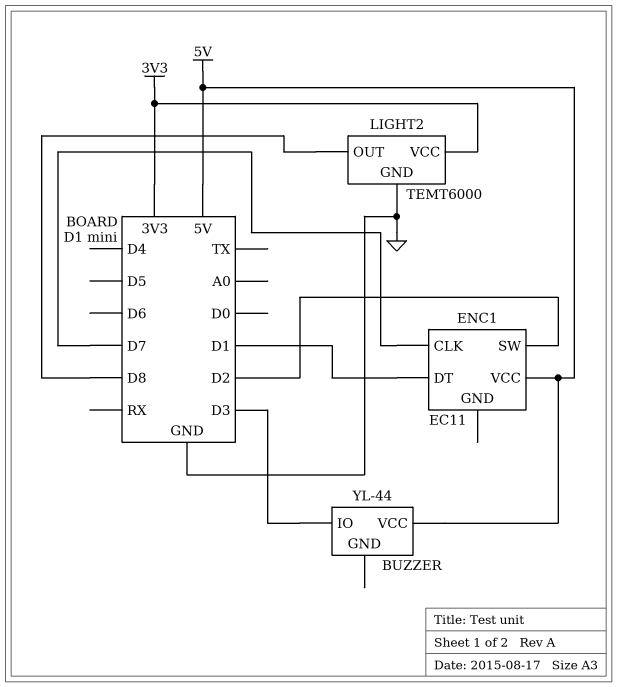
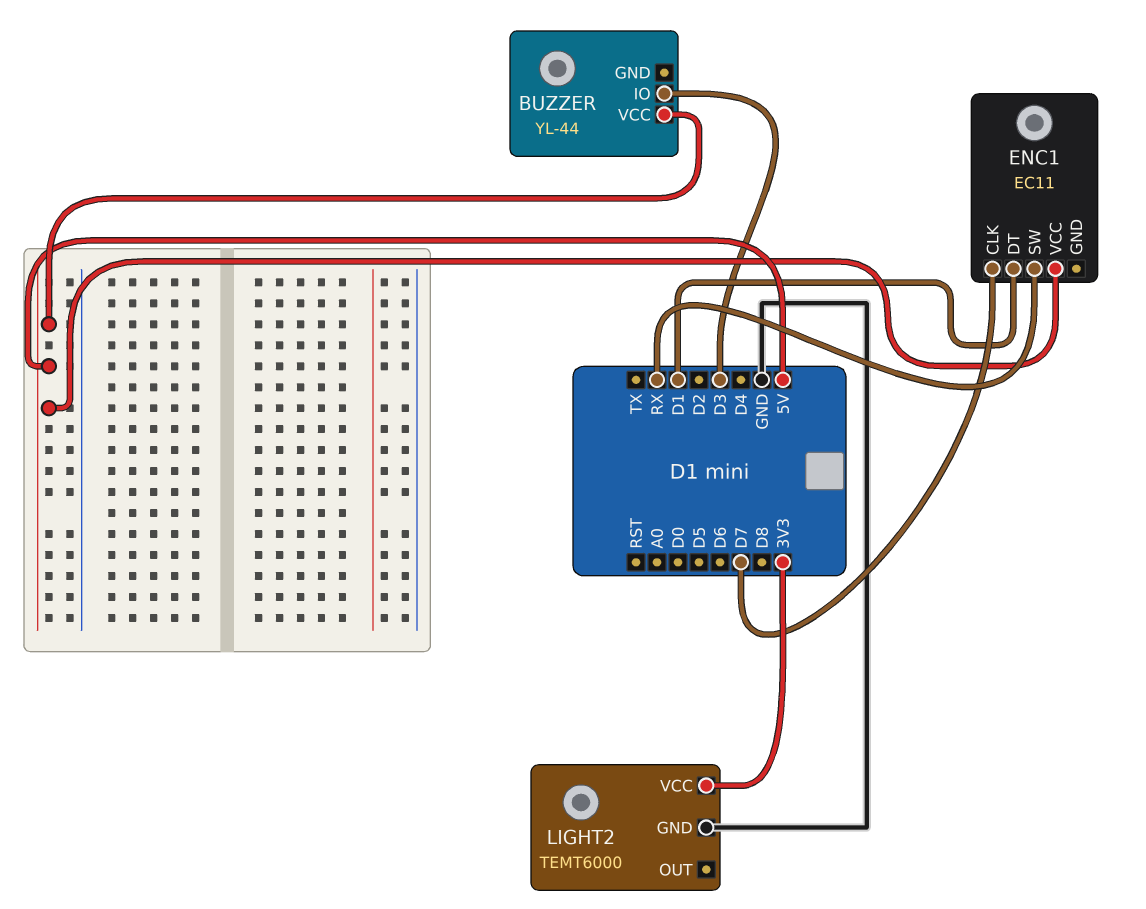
ENC1 pin SW: D2 -> RX
LIGHT2 pin OUT: D8 -> none

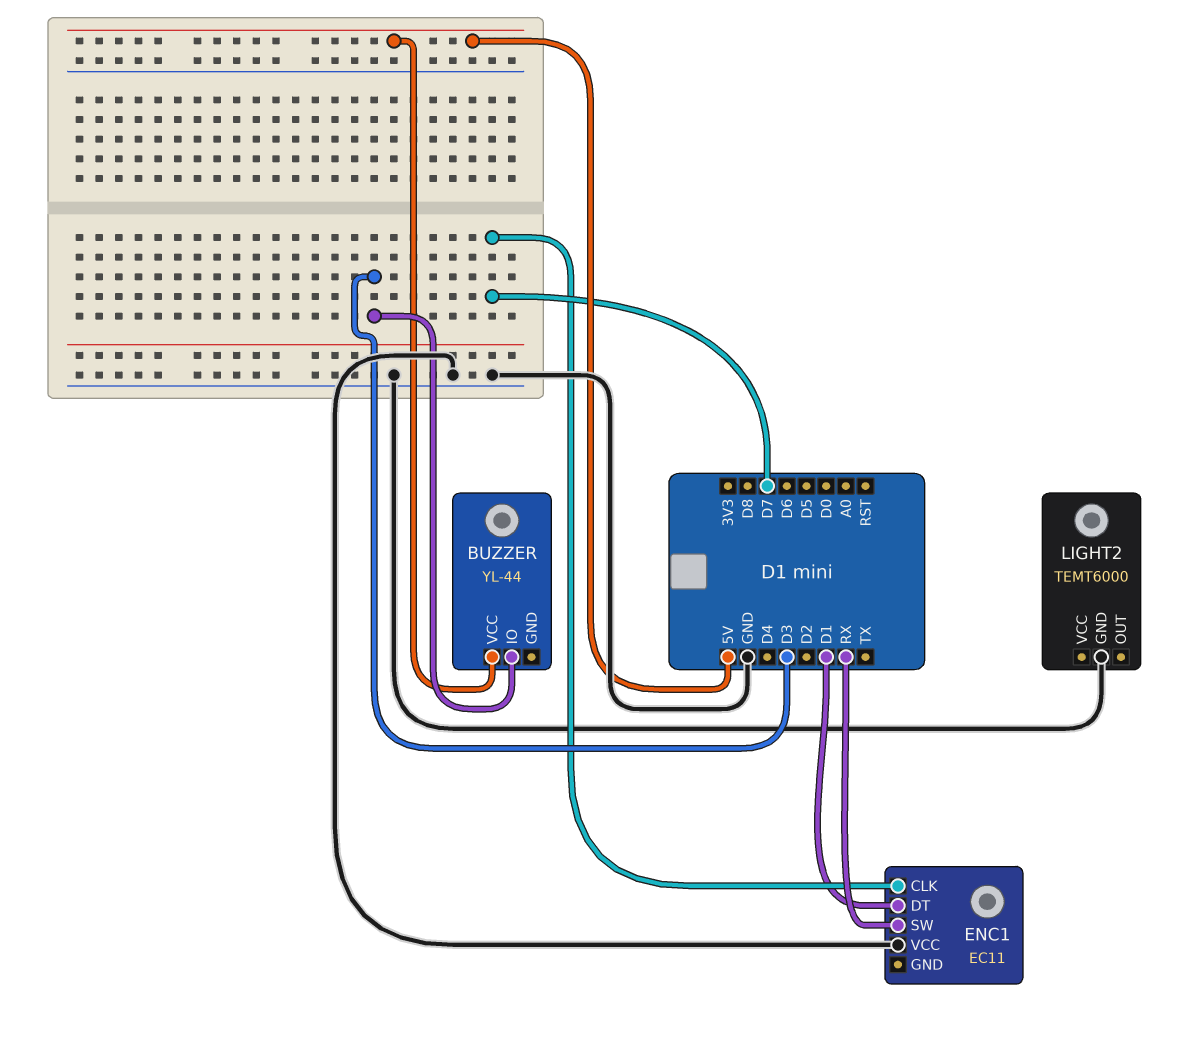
ENC1 pin VCC: 5V -> GND
LIGHT2 pin VCC: 3V3 -> none

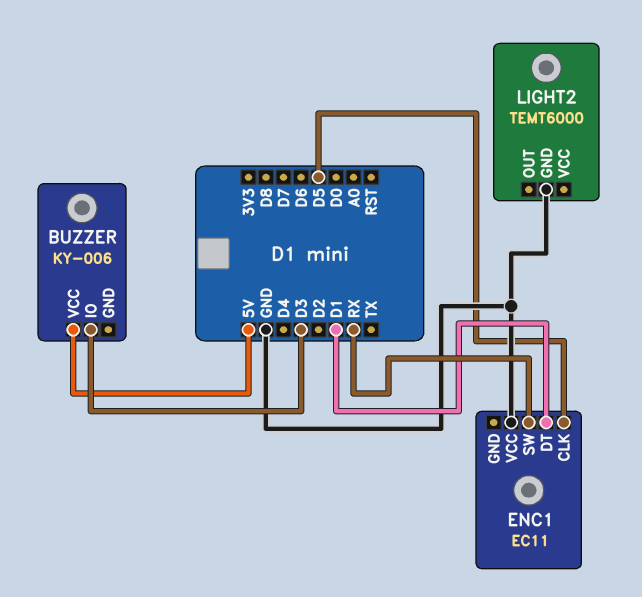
BUZZER: YL-44 -> KY-006
ENC1 pin CLK: D7 -> D5

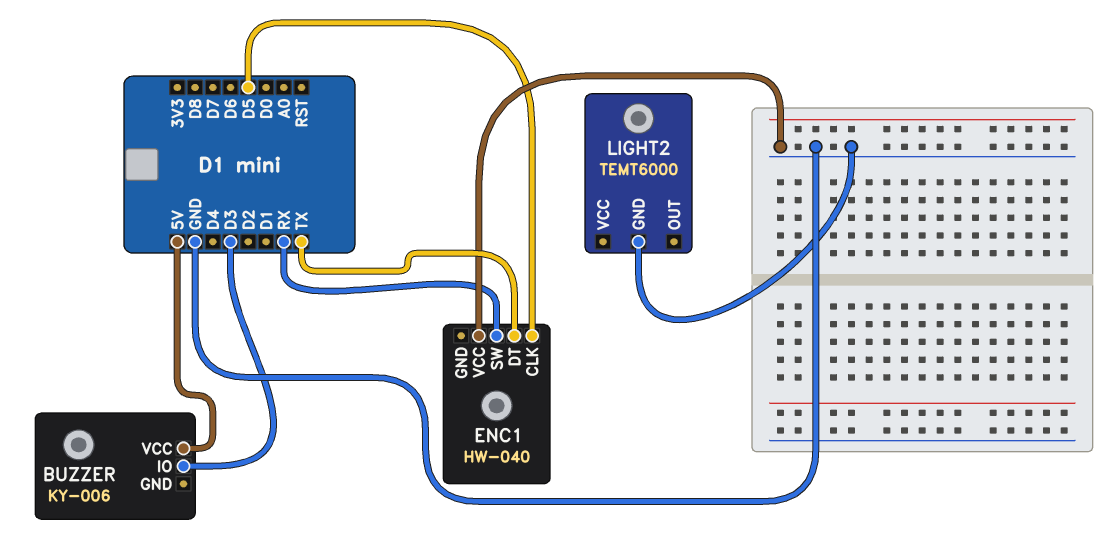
ENC1: EC11 -> HW-040
ENC1 pin DT: D1 -> TX

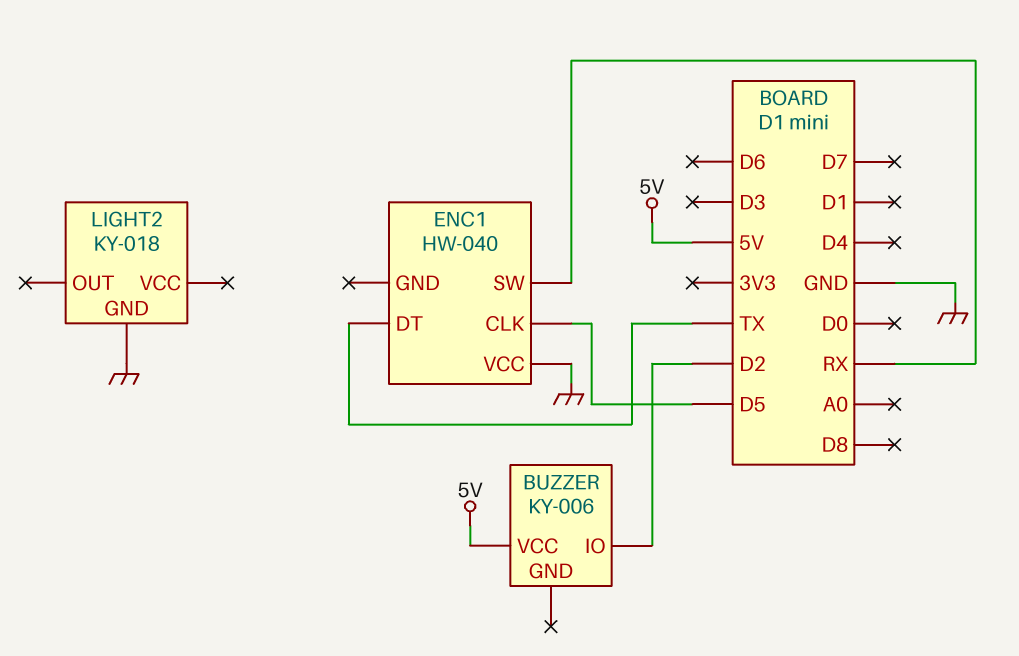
BUZZER pin IO: D3 -> D2
LIGHT2: TEMT6000 -> KY-018

